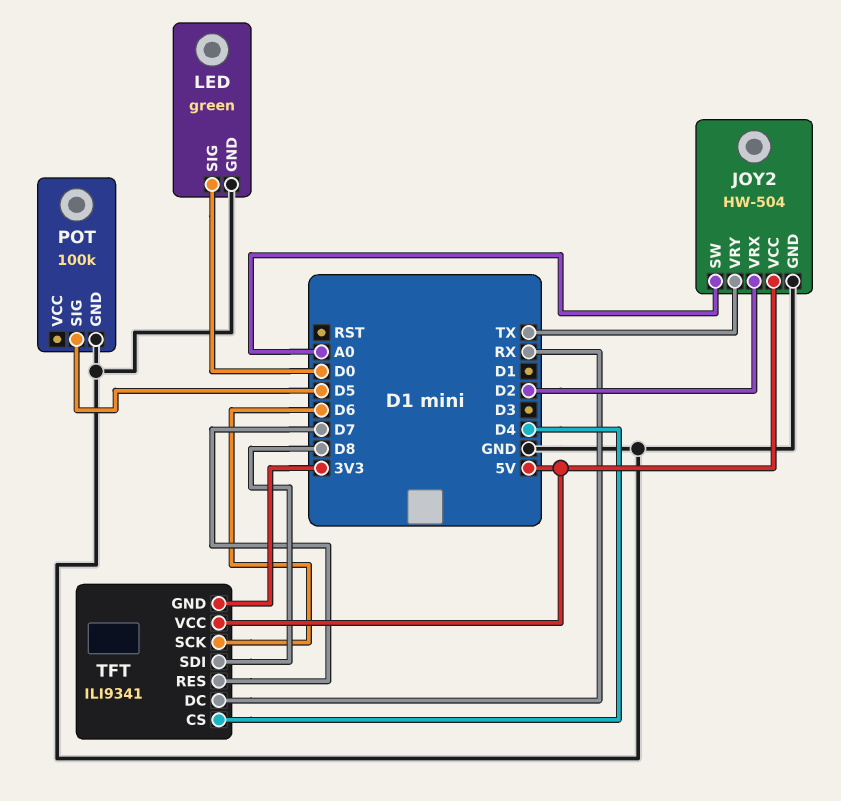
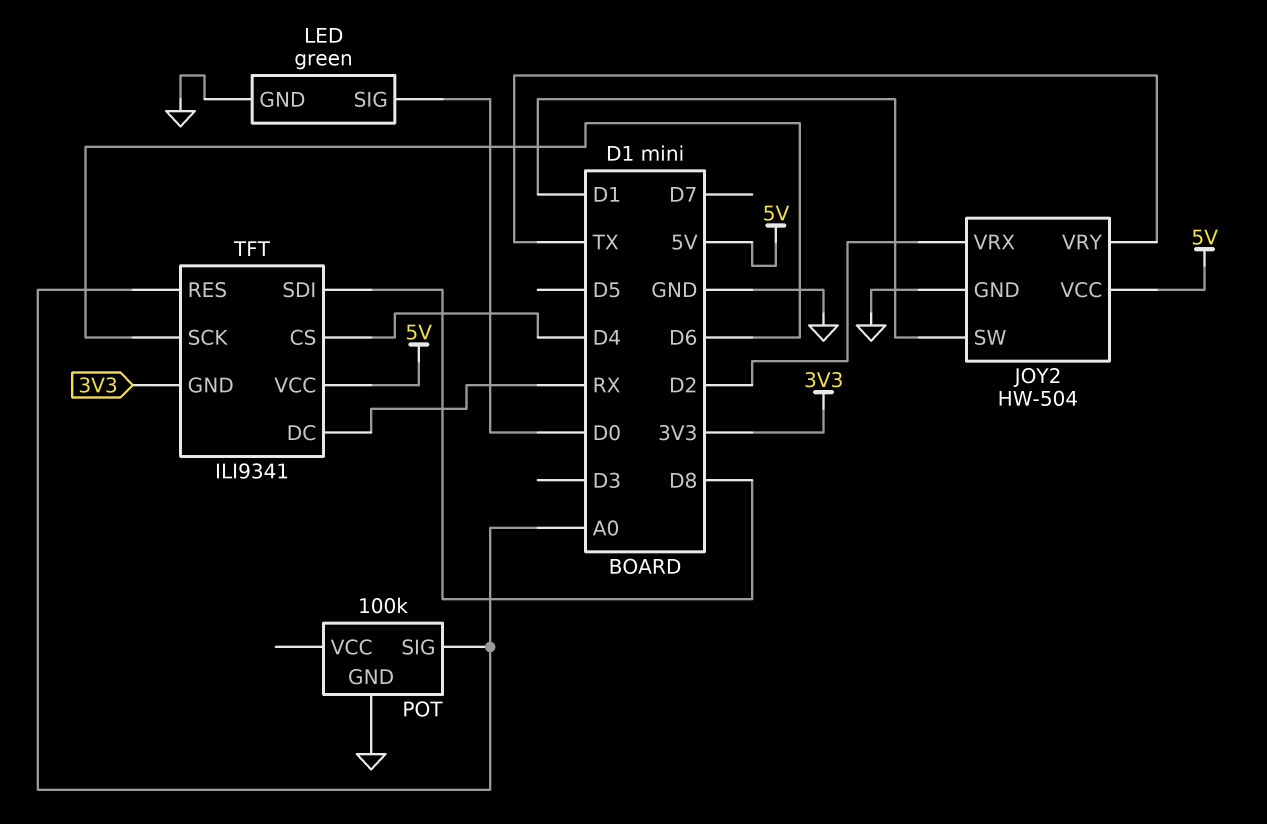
JOY2 pin SW: A0 -> D1
POT pin SIG: D5 -> A0
TFT pin RES: D7 -> A0

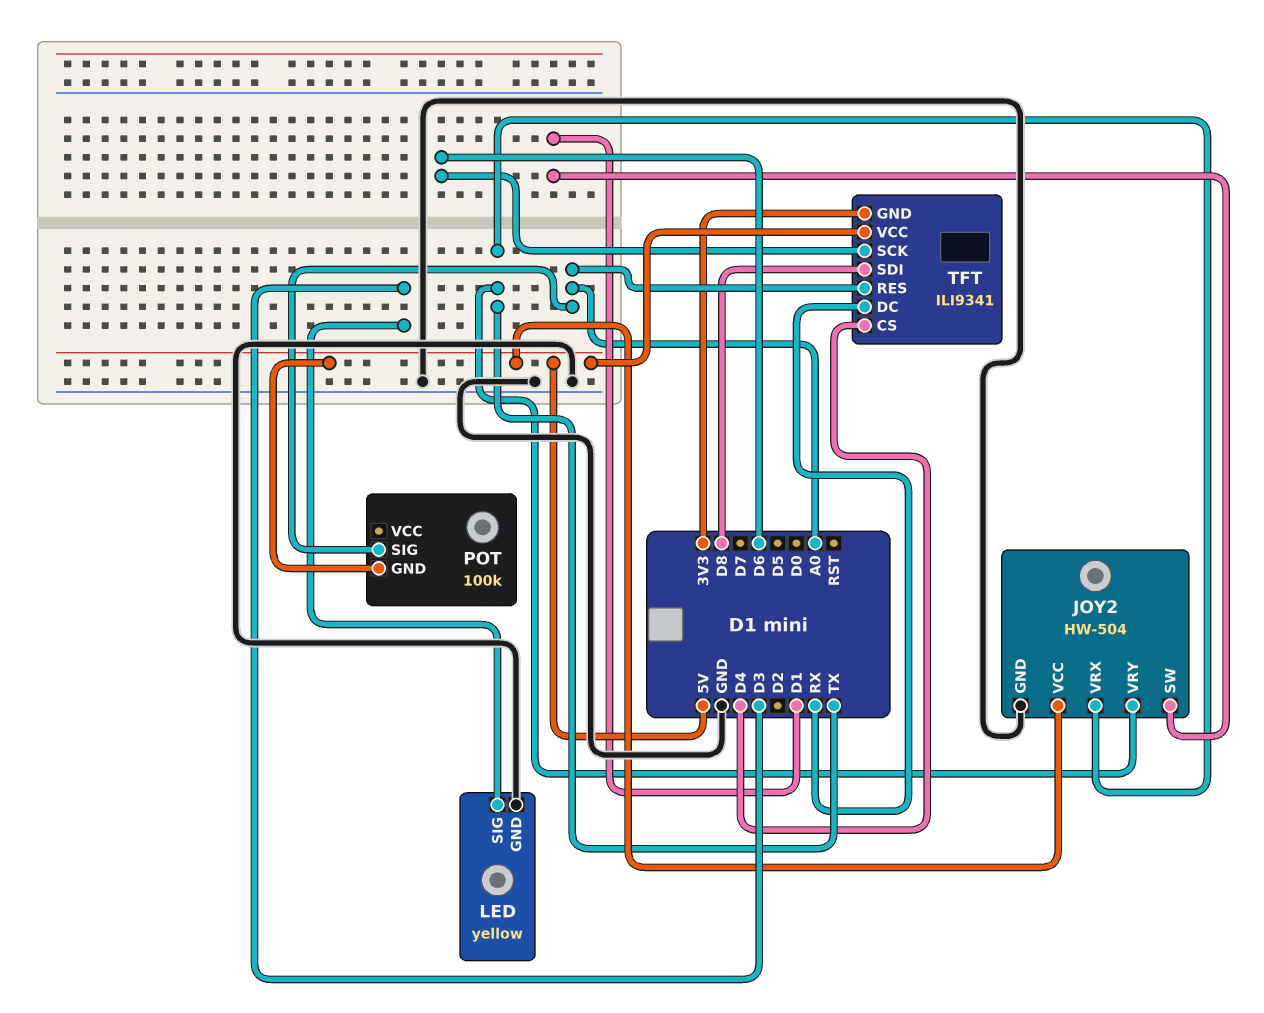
JOY2 pin VRX: D2 -> TX
LED: green -> yellow
LED pin SIG: D0 -> D3
POT pin GND: GND -> 5V

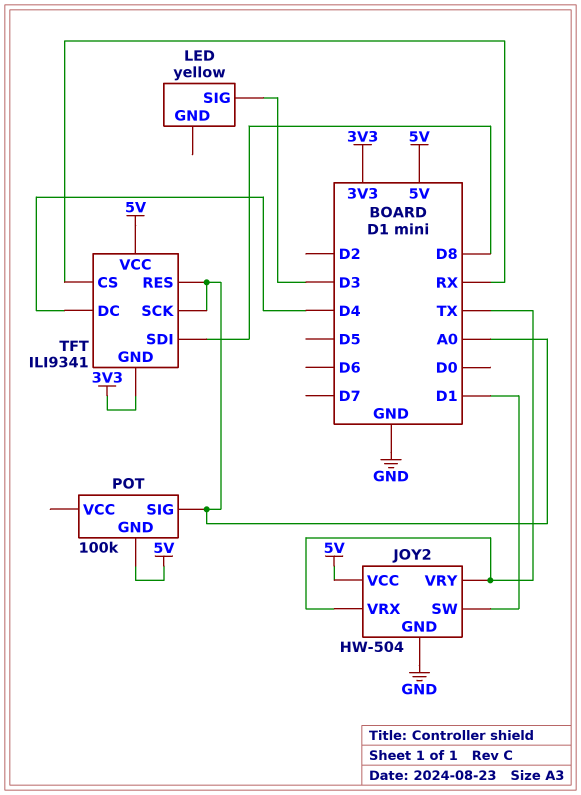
LED pin GND: GND -> none
TFT pin CS: D4 -> RX
TFT pin DC: RX -> D4
TFT pin SCK: D6 -> A0

